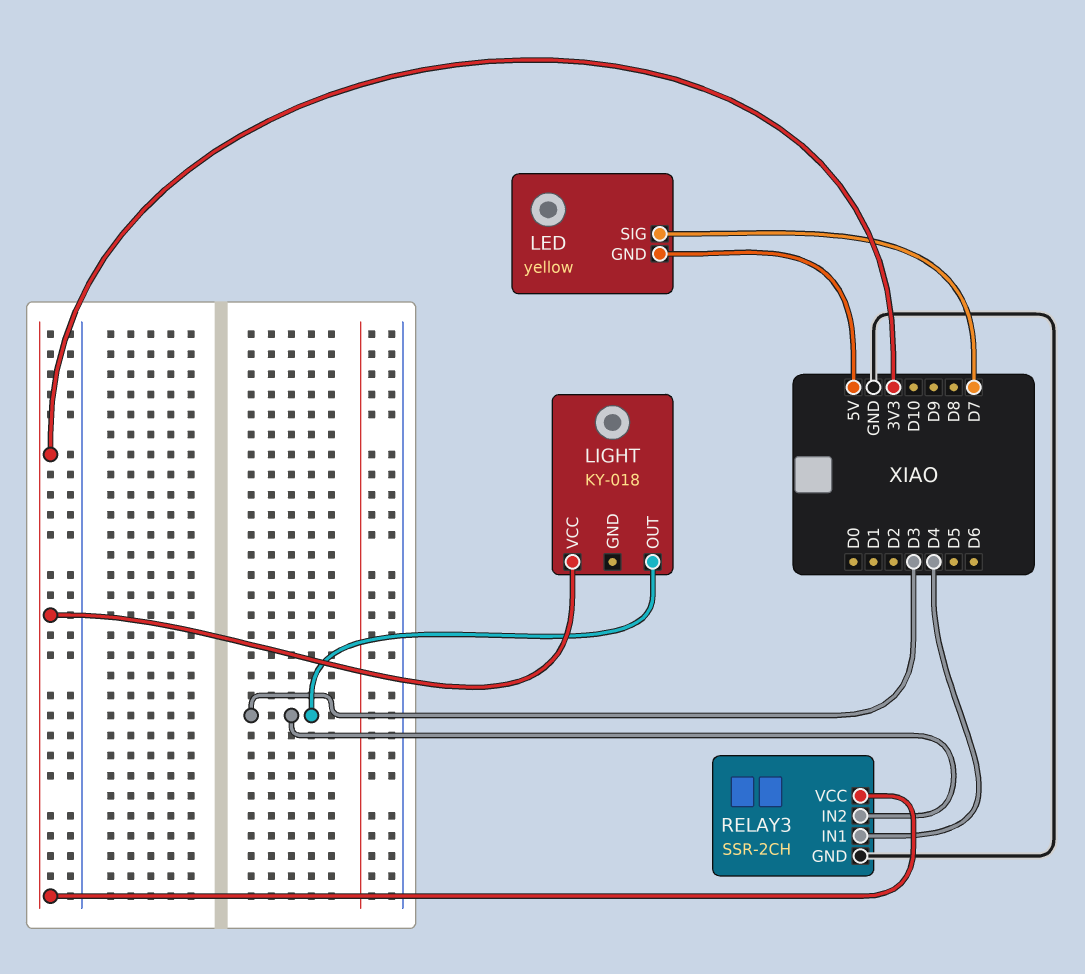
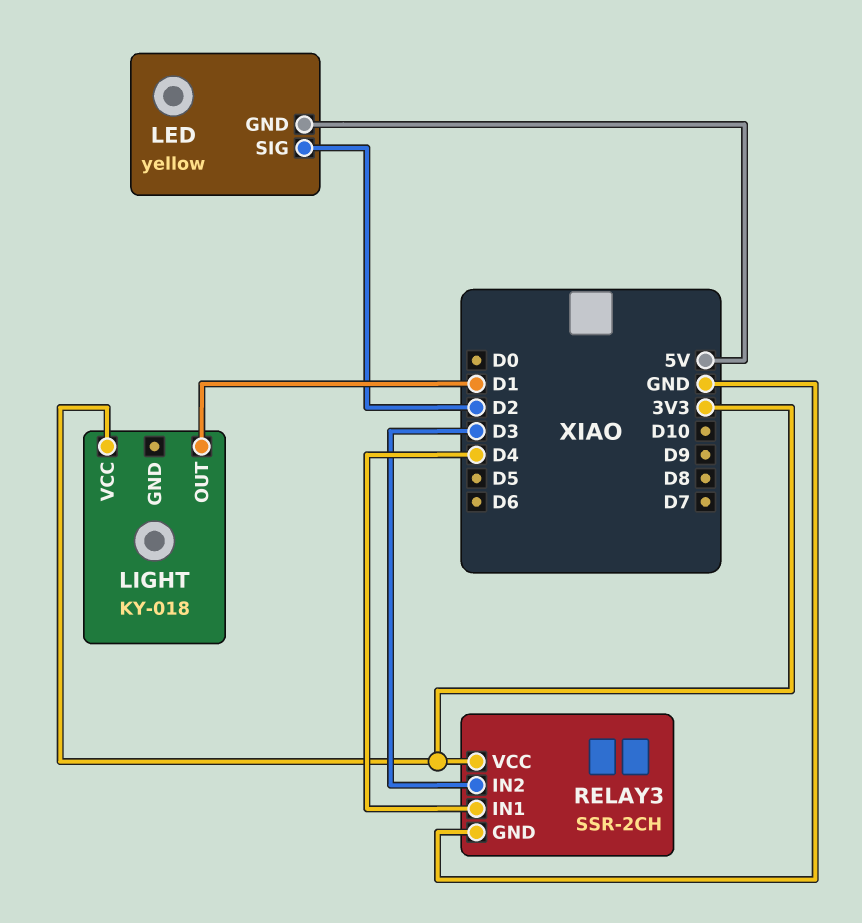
LED pin SIG: D7 -> D2
LIGHT pin OUT: D3 -> D1

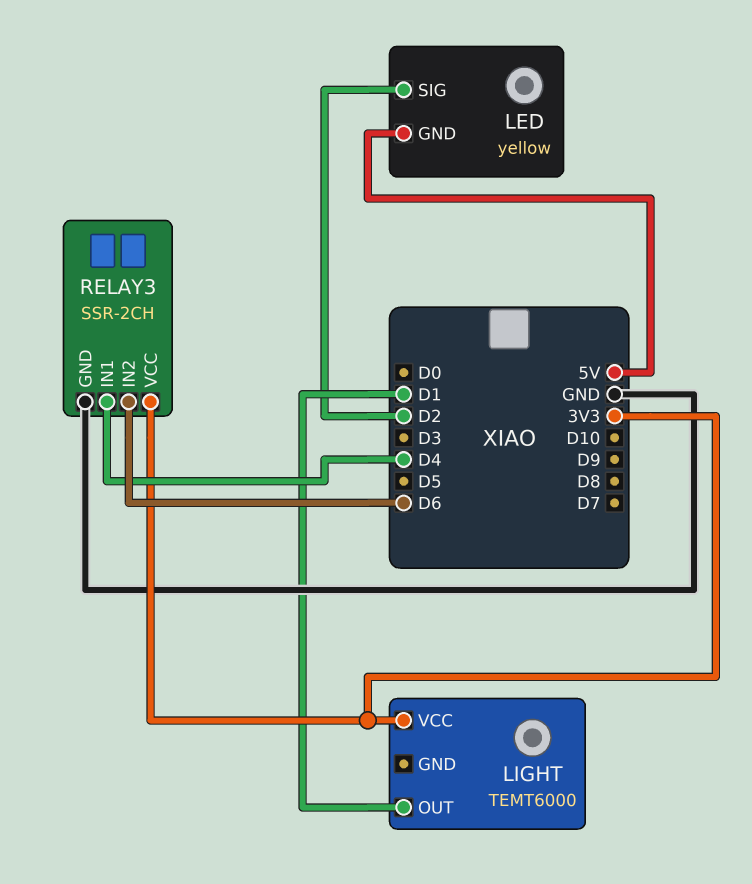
LIGHT: KY-018 -> TEMT6000
RELAY3 pin IN2: D3 -> D6

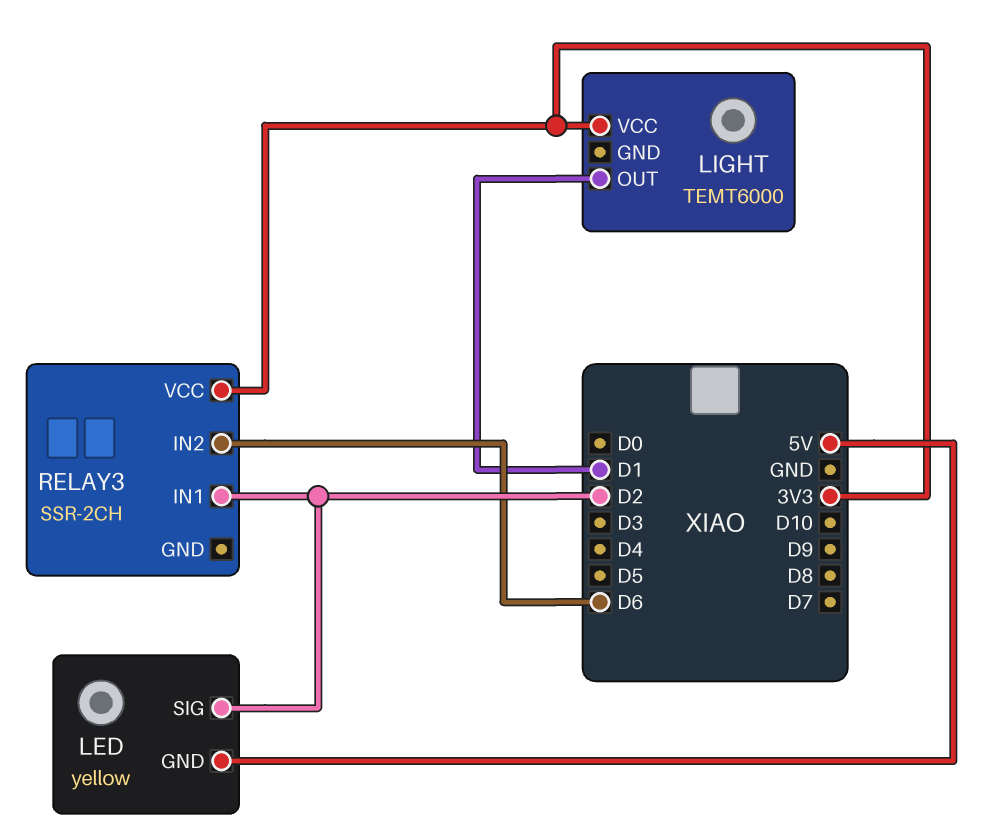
RELAY3 pin GND: GND -> none
RELAY3 pin IN1: D4 -> D2

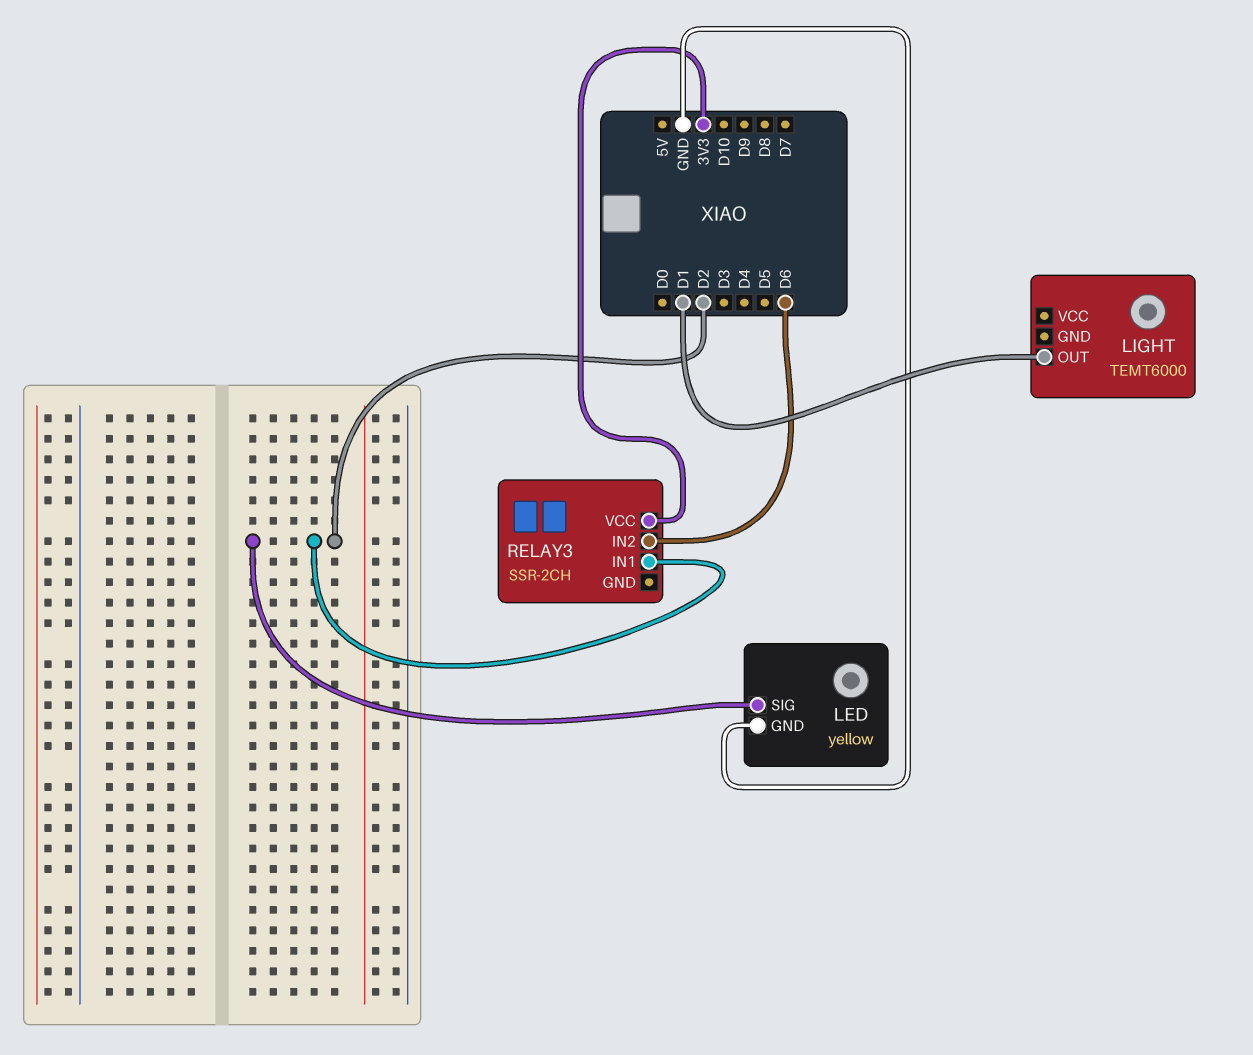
LED pin GND: 5V -> GND
LIGHT pin VCC: 3V3 -> none

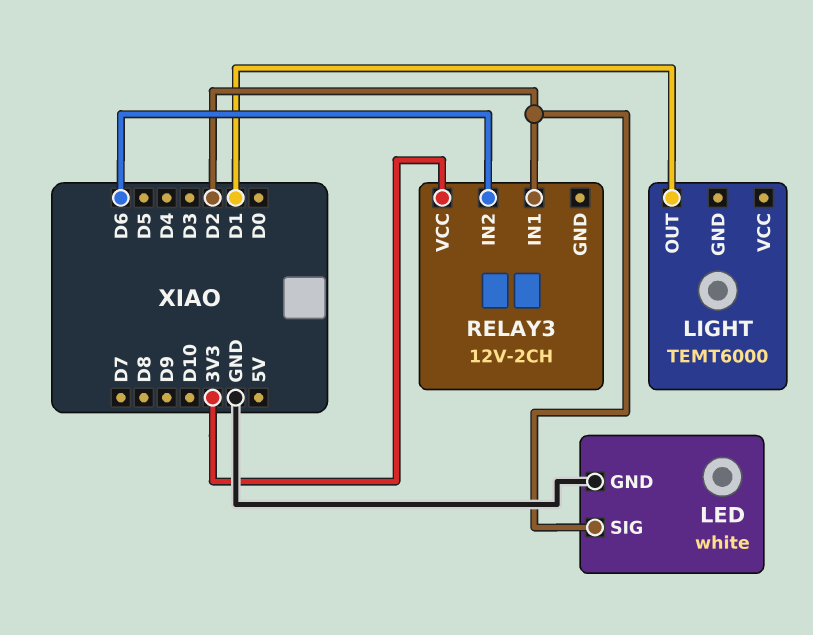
LED: yellow -> white
RELAY3: SSR-2CH -> 12V-2CH

